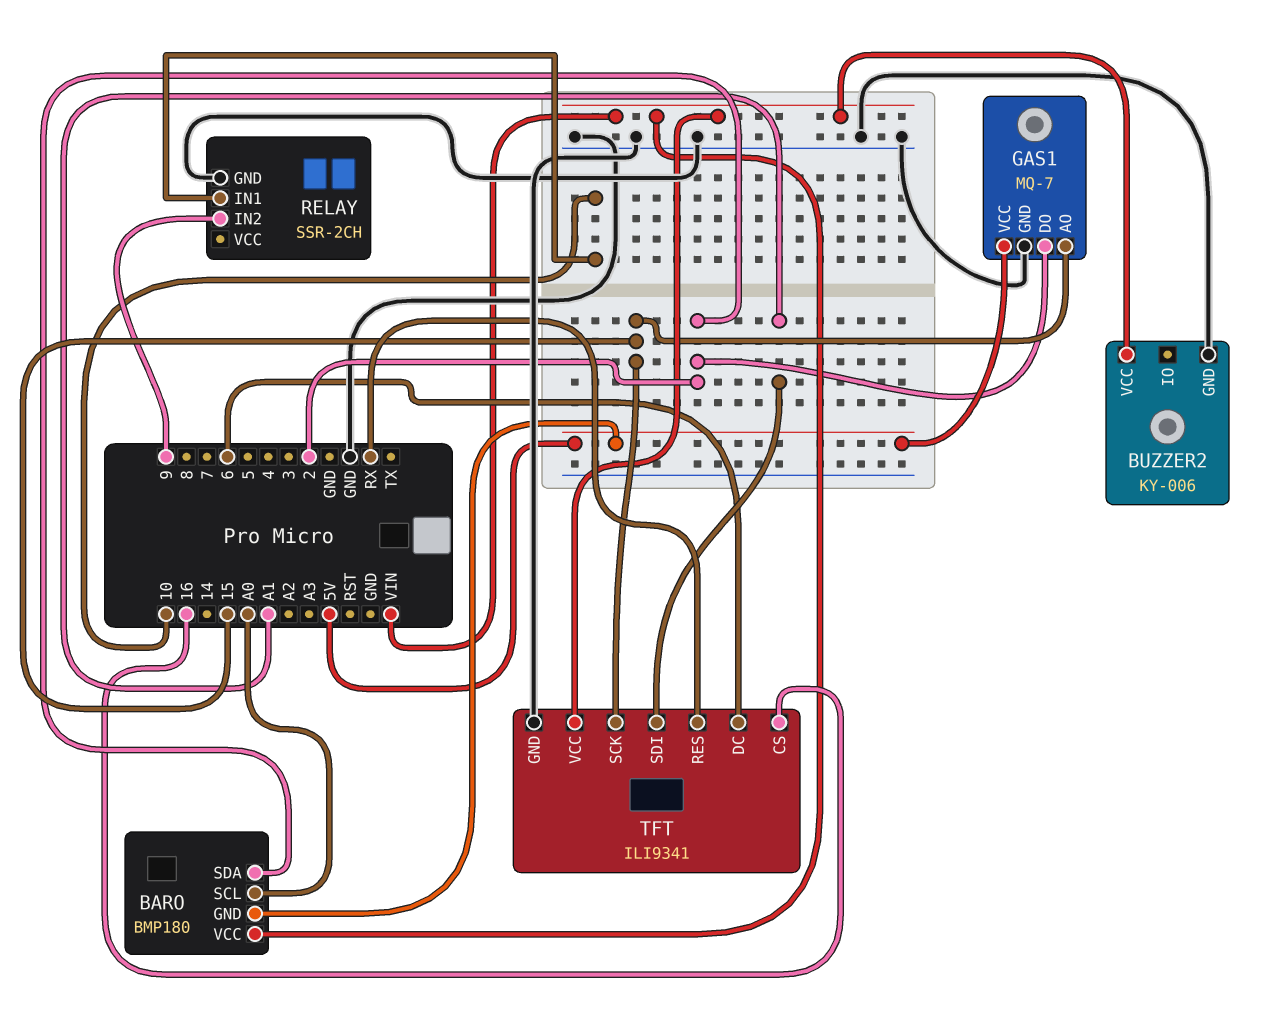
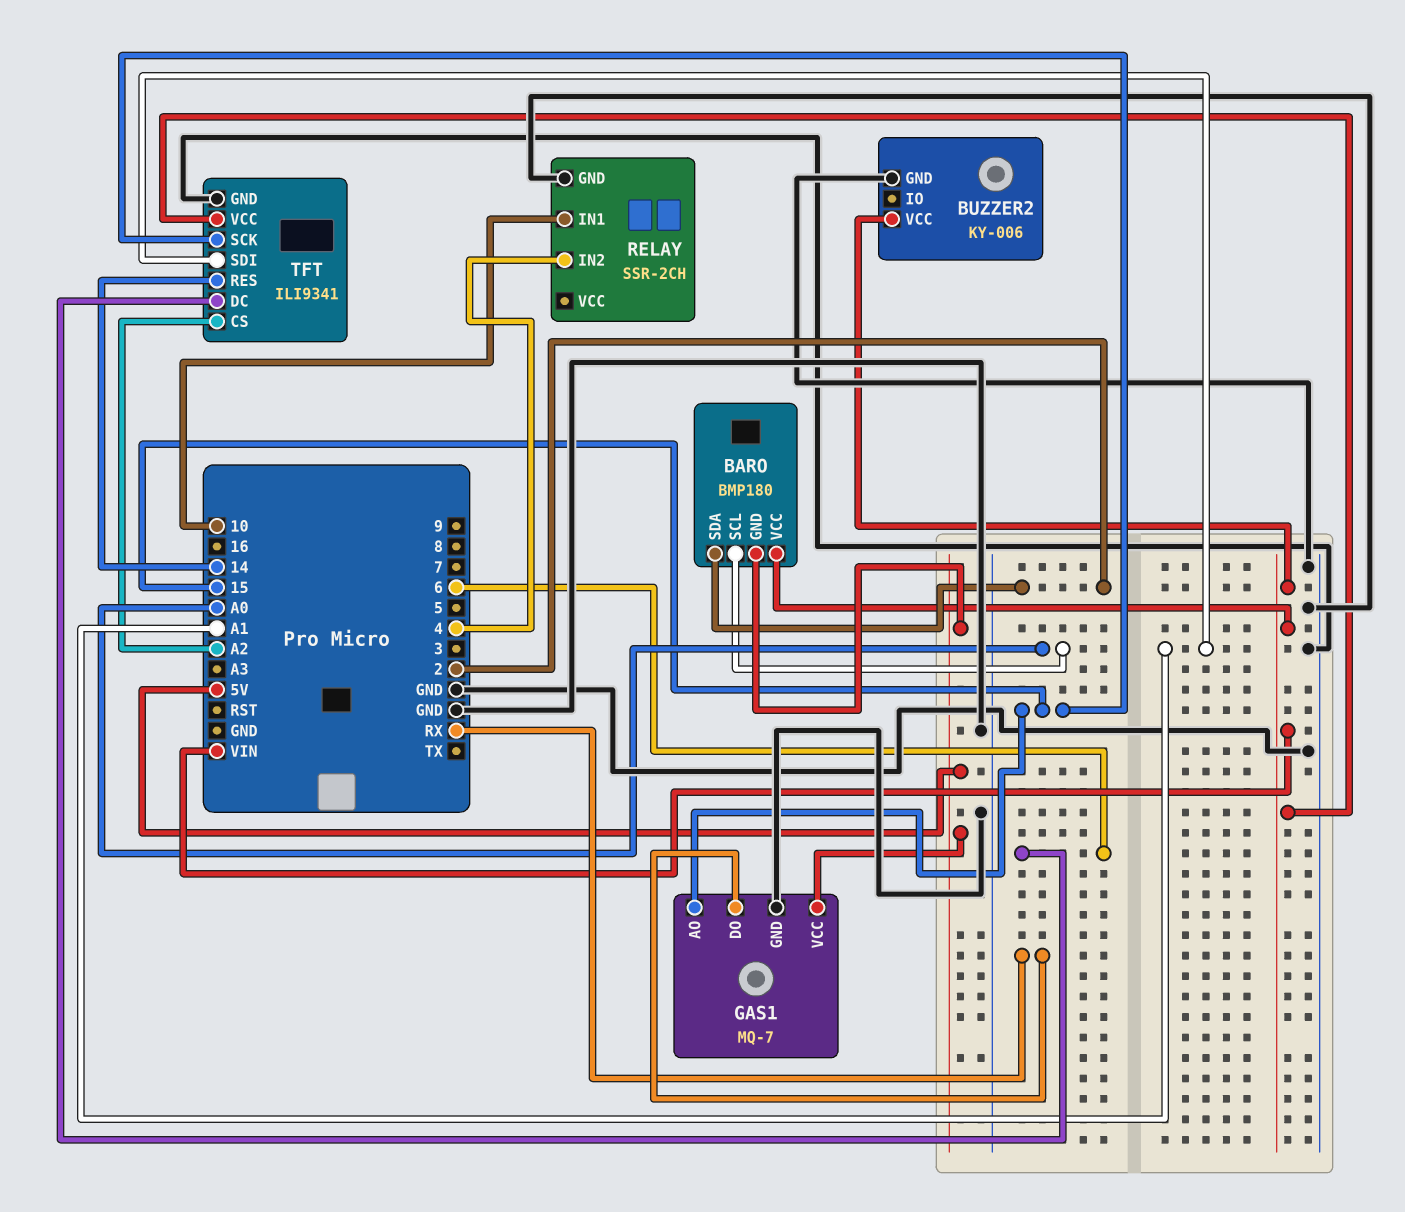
GAS1 pin DO: 2 -> RX
RELAY pin IN2: 9 -> 4
TFT pin CS: 16 -> A2
TFT pin RES: RX -> 14

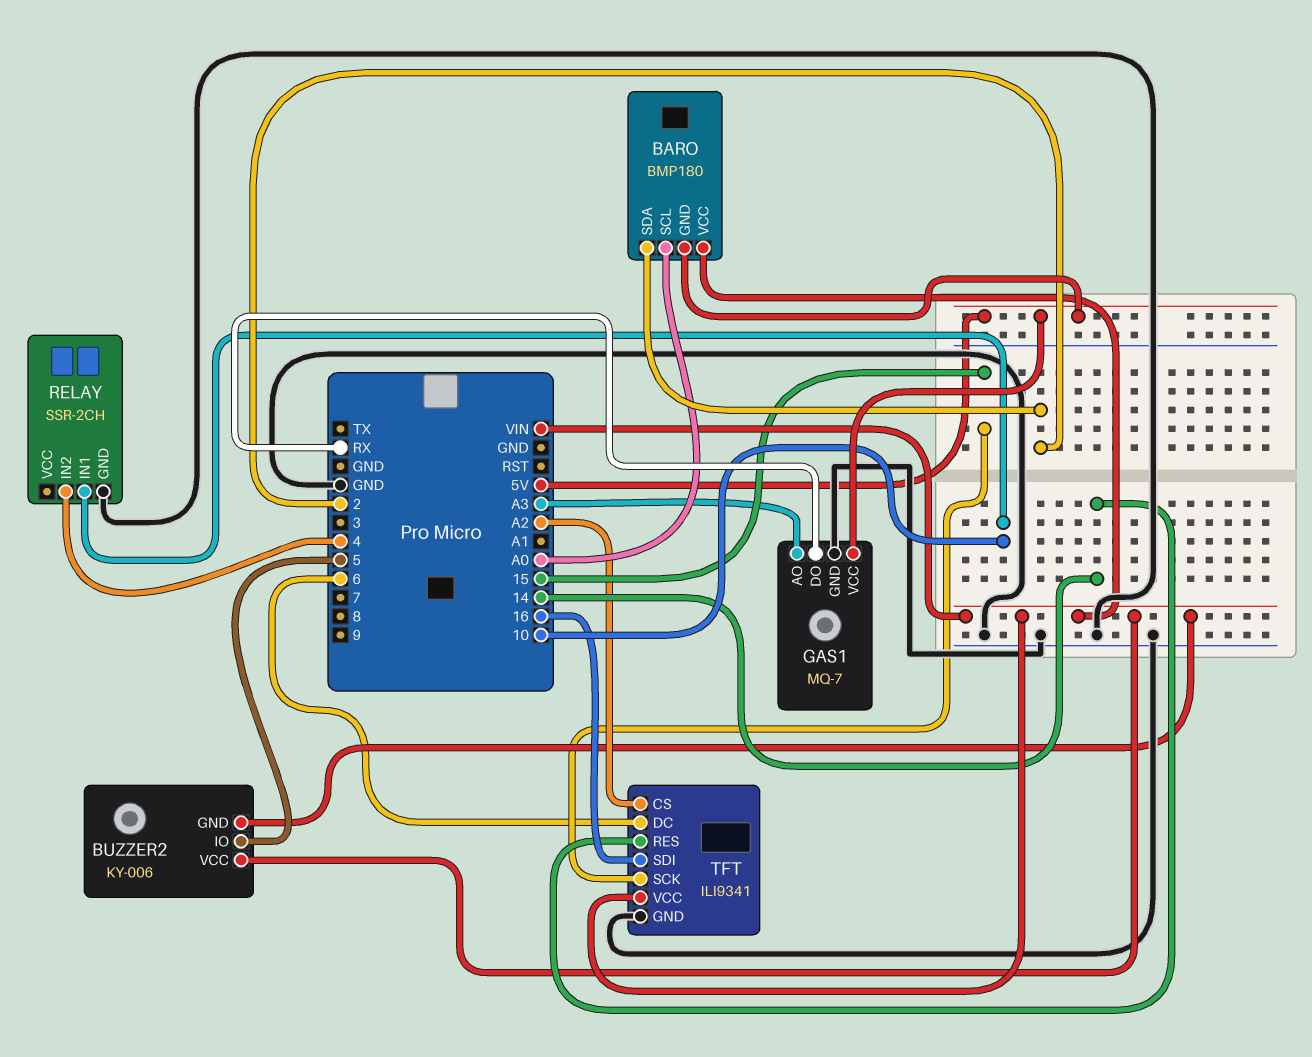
BUZZER2 pin GND: GND -> VIN
BUZZER2 pin IO: none -> 5
GAS1 pin AO: 15 -> A3
TFT pin SDI: A1 -> 16

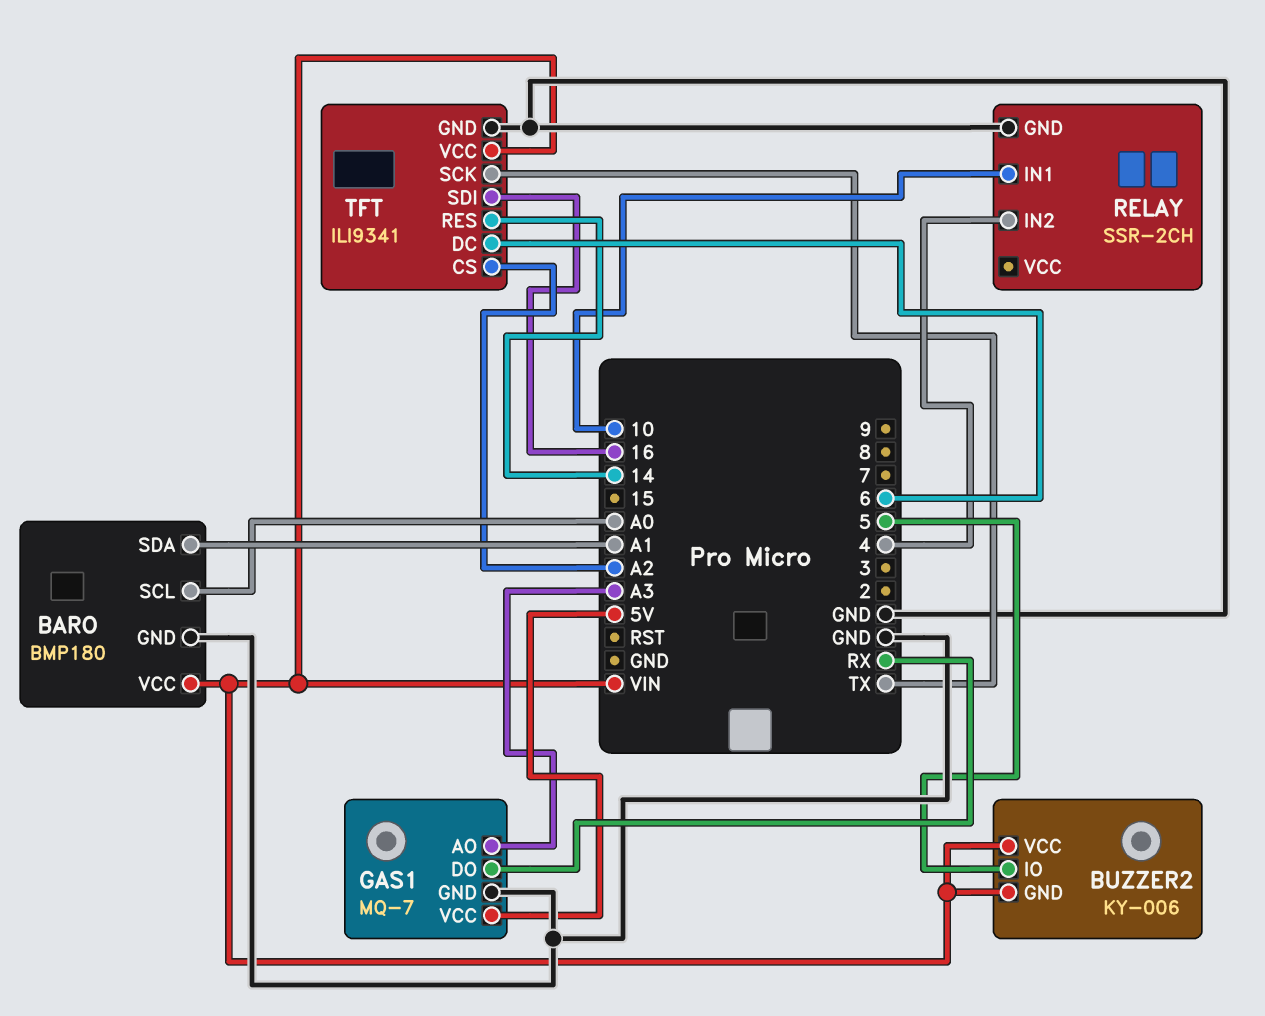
BARO pin GND: 5V -> GND
BARO pin SDA: 2 -> A1
TFT pin SCK: 15 -> TX

